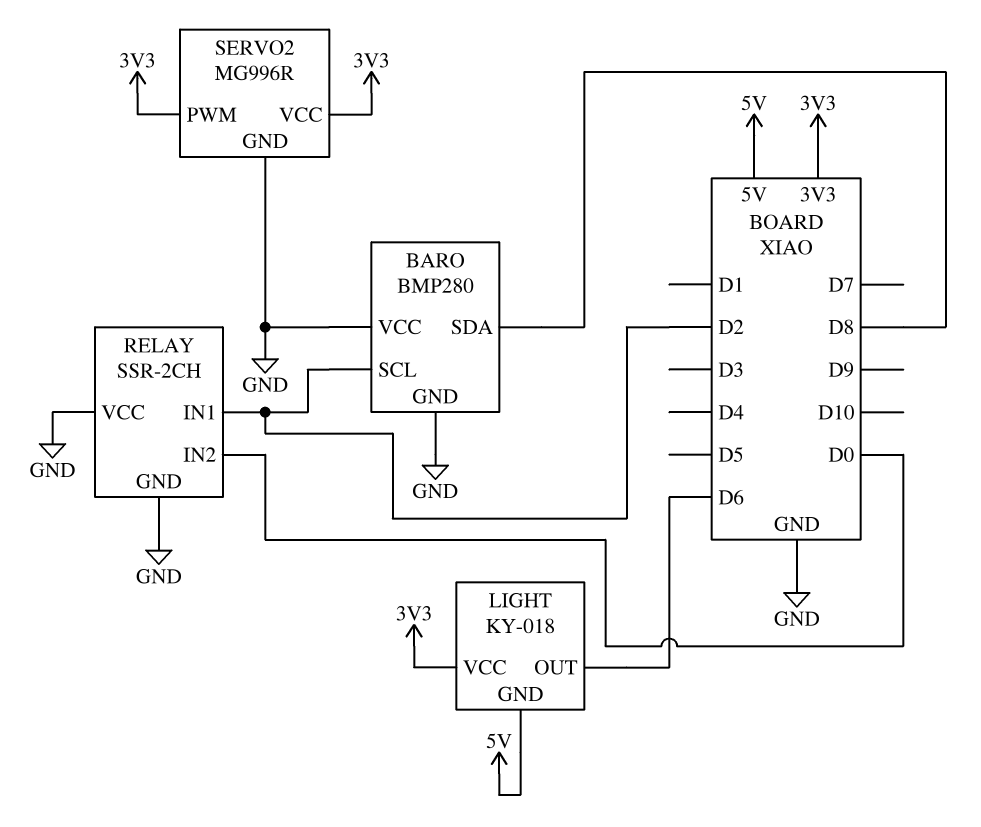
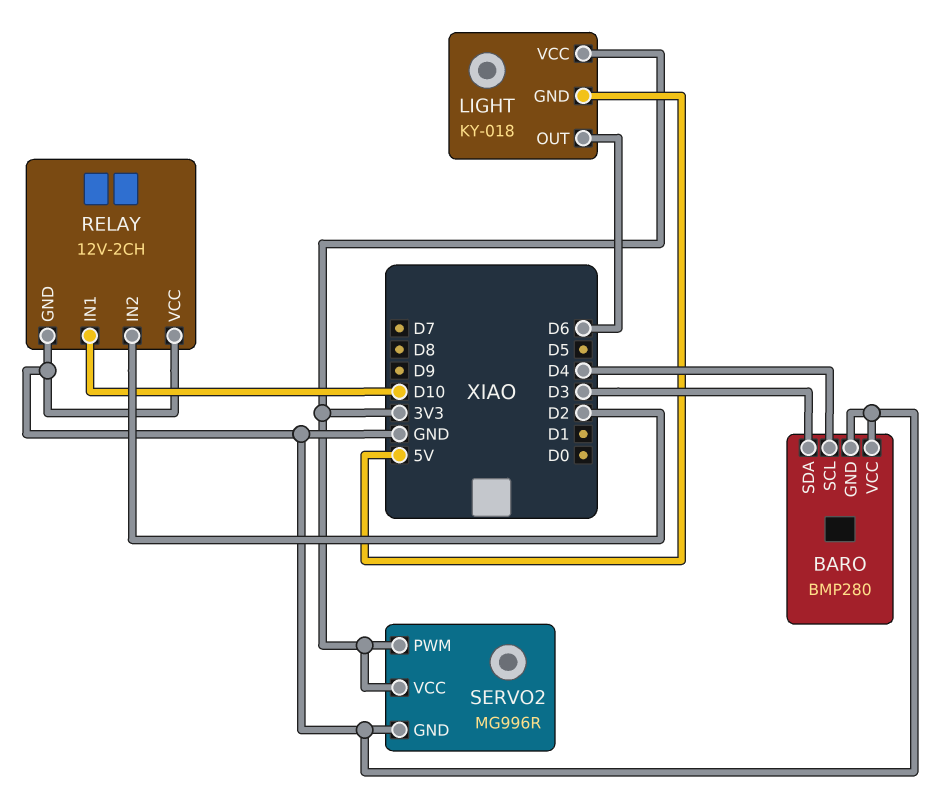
BARO pin SCL: D2 -> D4
BARO pin SDA: D8 -> D3
RELAY: SSR-2CH -> 12V-2CH
RELAY pin IN1: D2 -> D10
RELAY pin IN2: D0 -> D2

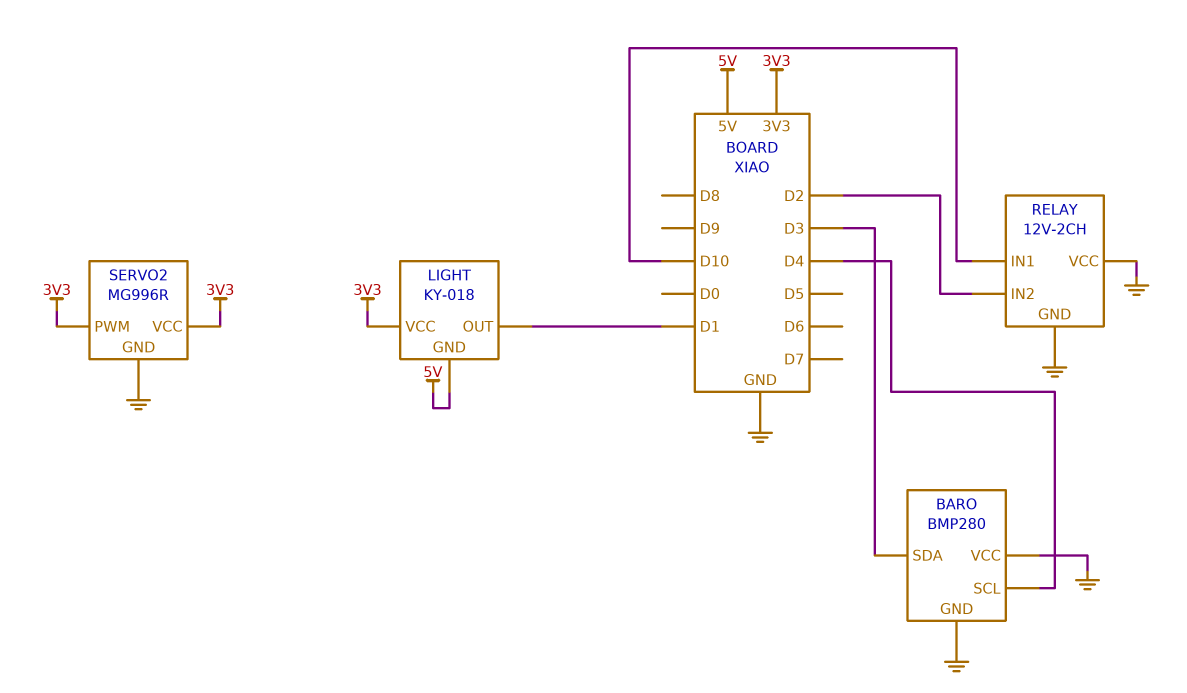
LIGHT pin OUT: D6 -> D1

